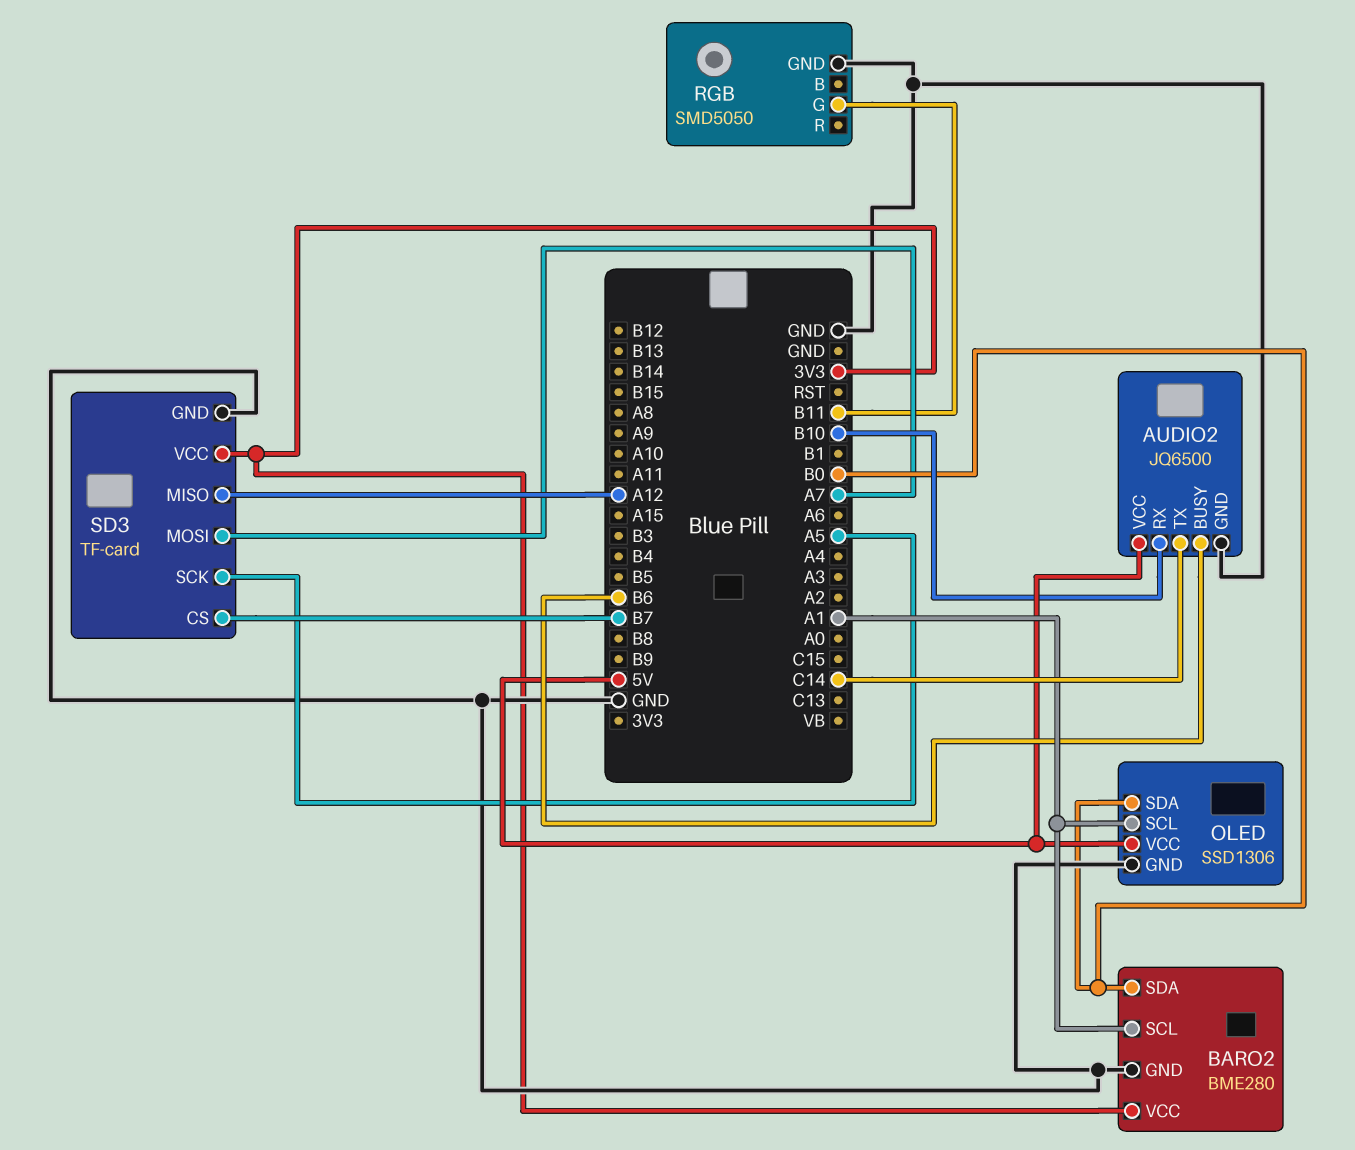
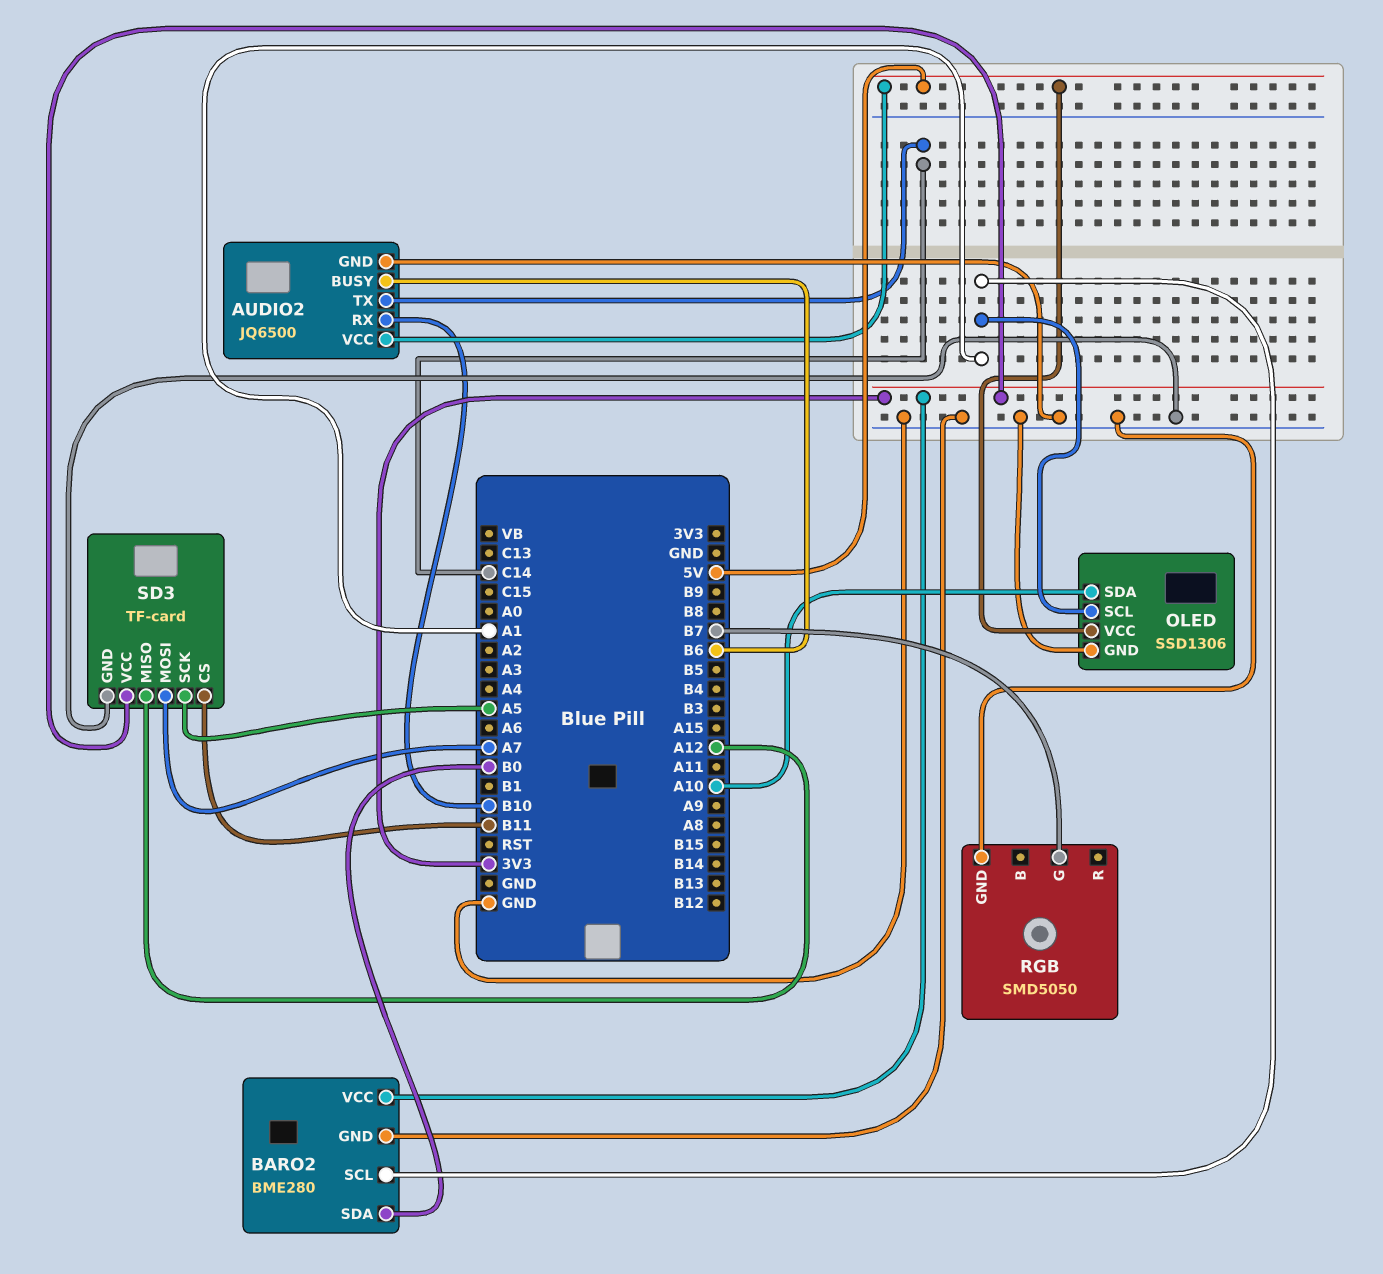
OLED pin SDA: B0 -> A10
RGB pin G: B11 -> B7
SD3 pin CS: B7 -> B11

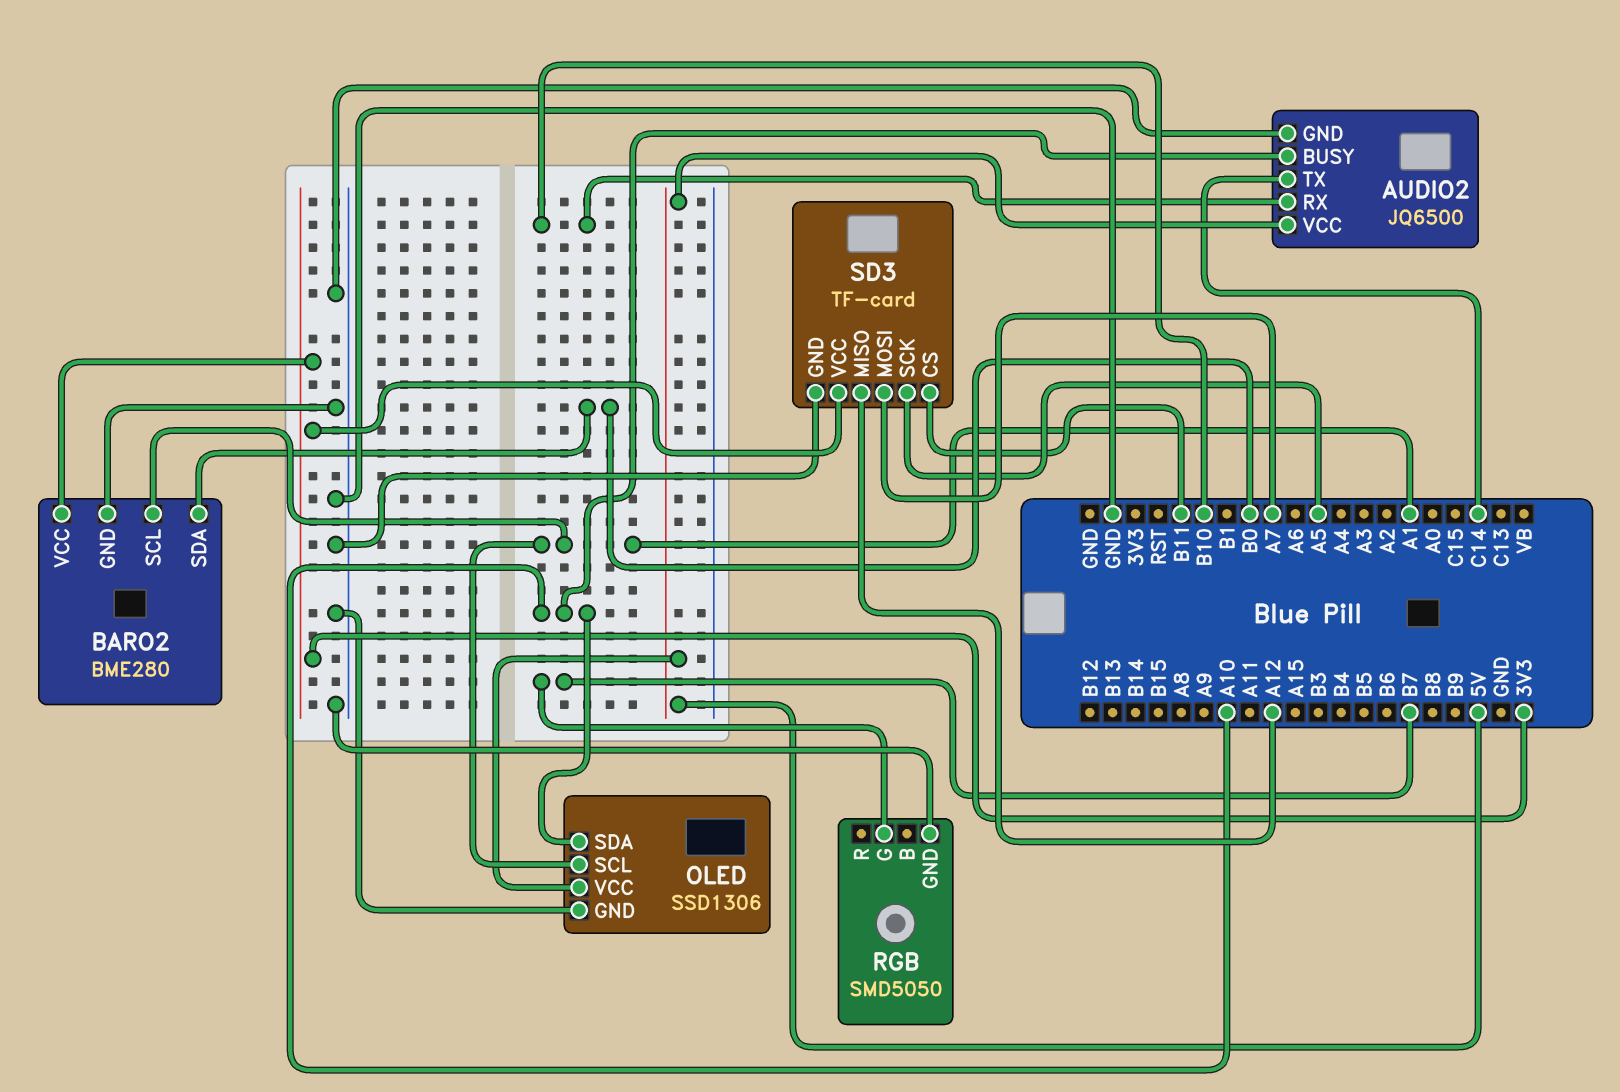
AUDIO2 pin BUSY: B6 -> A10

